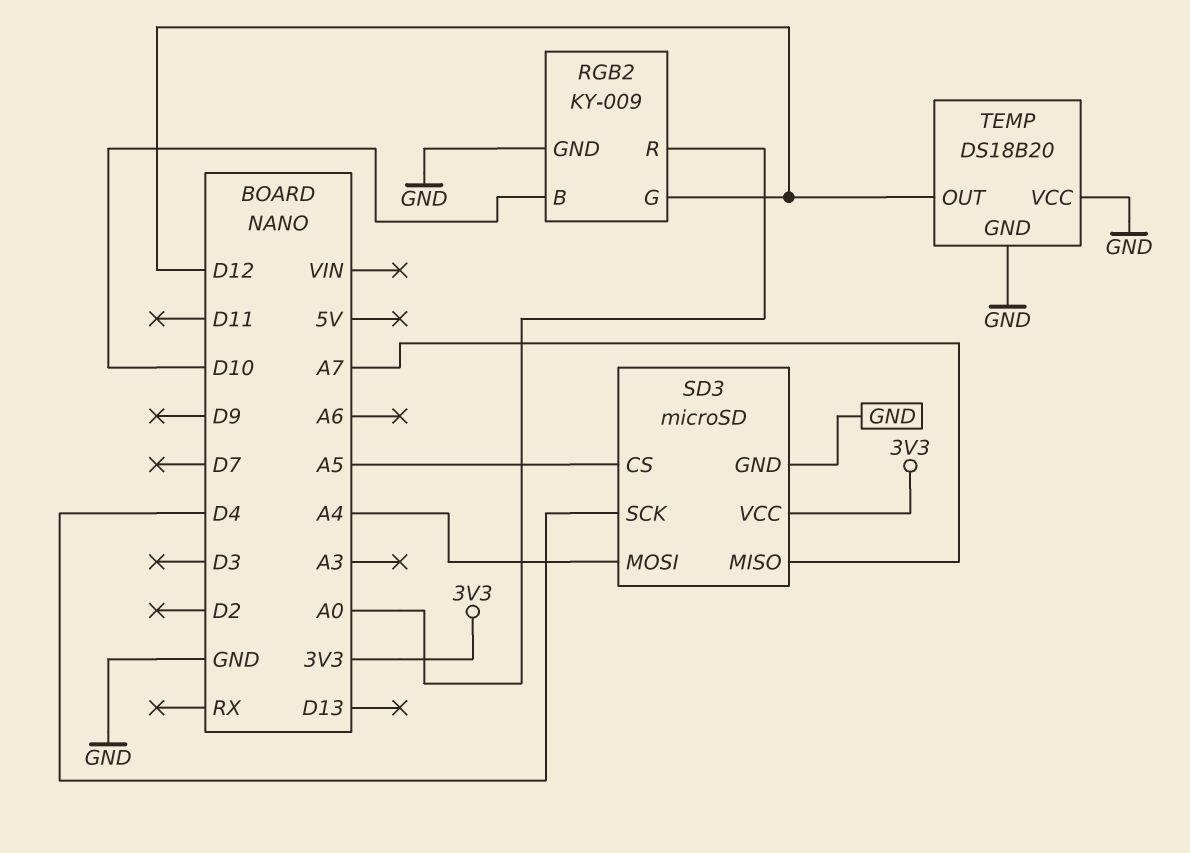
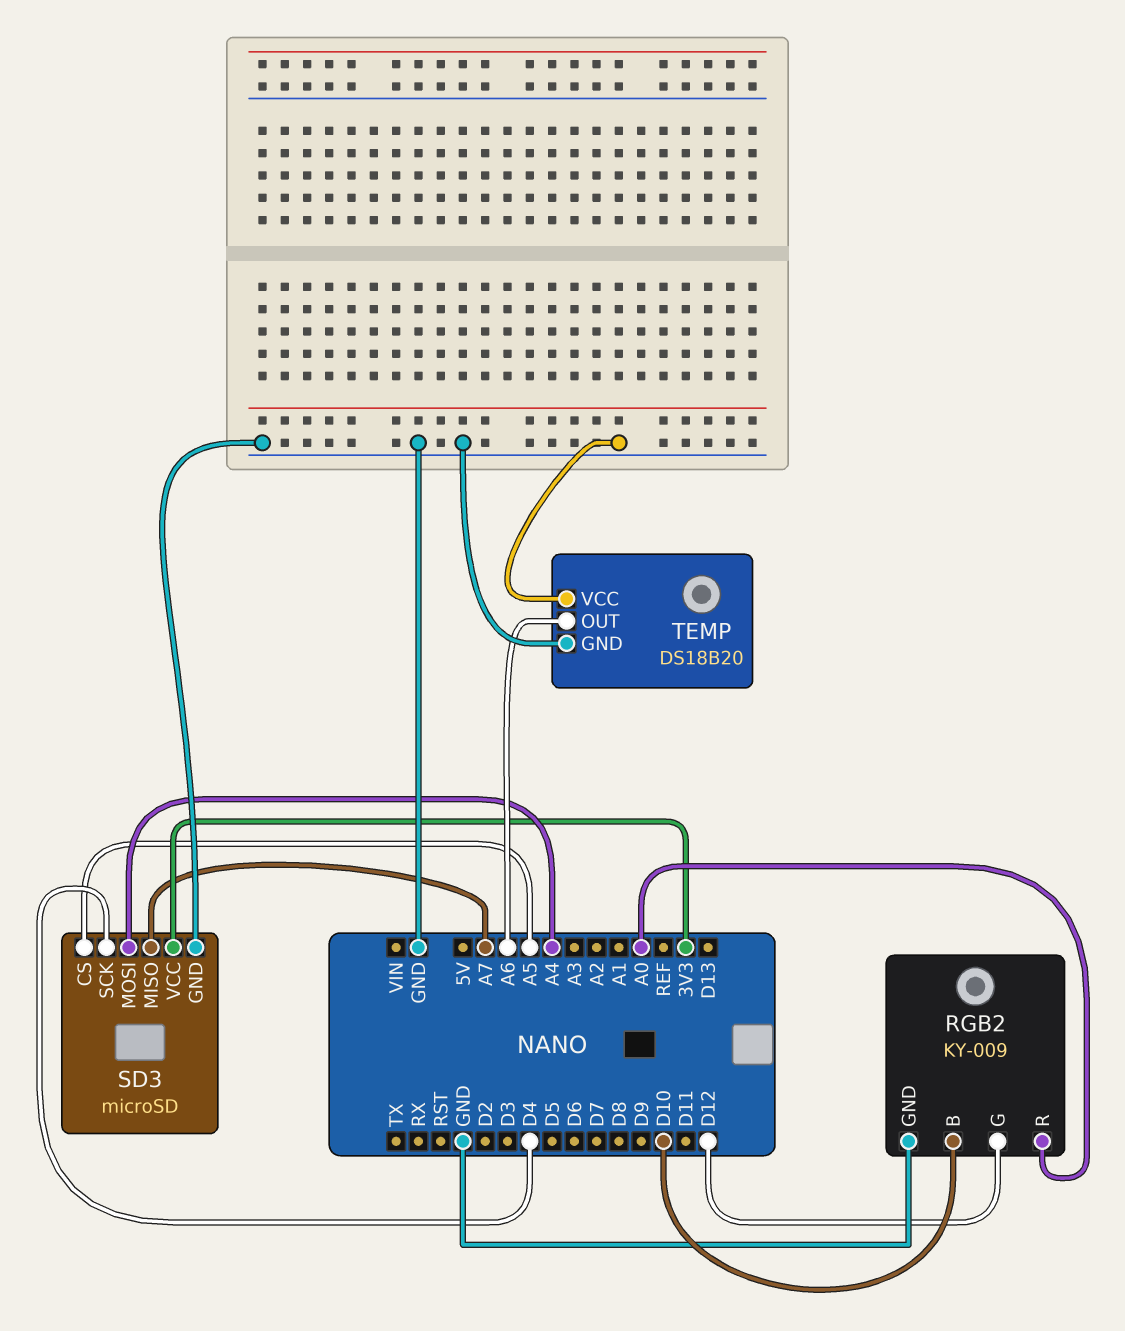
TEMP pin OUT: D12 -> A6

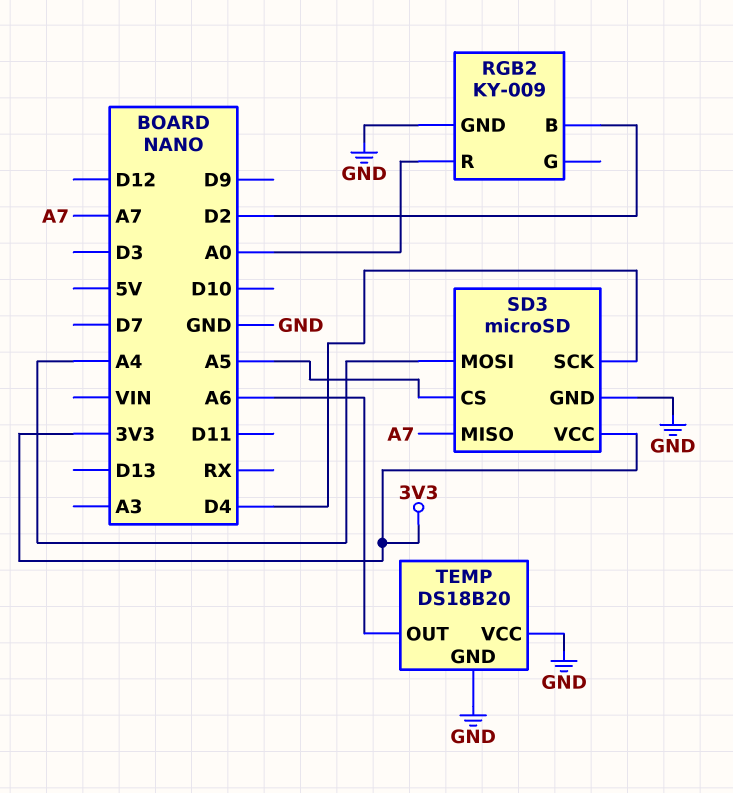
RGB2 pin B: D10 -> D2
RGB2 pin G: D12 -> none

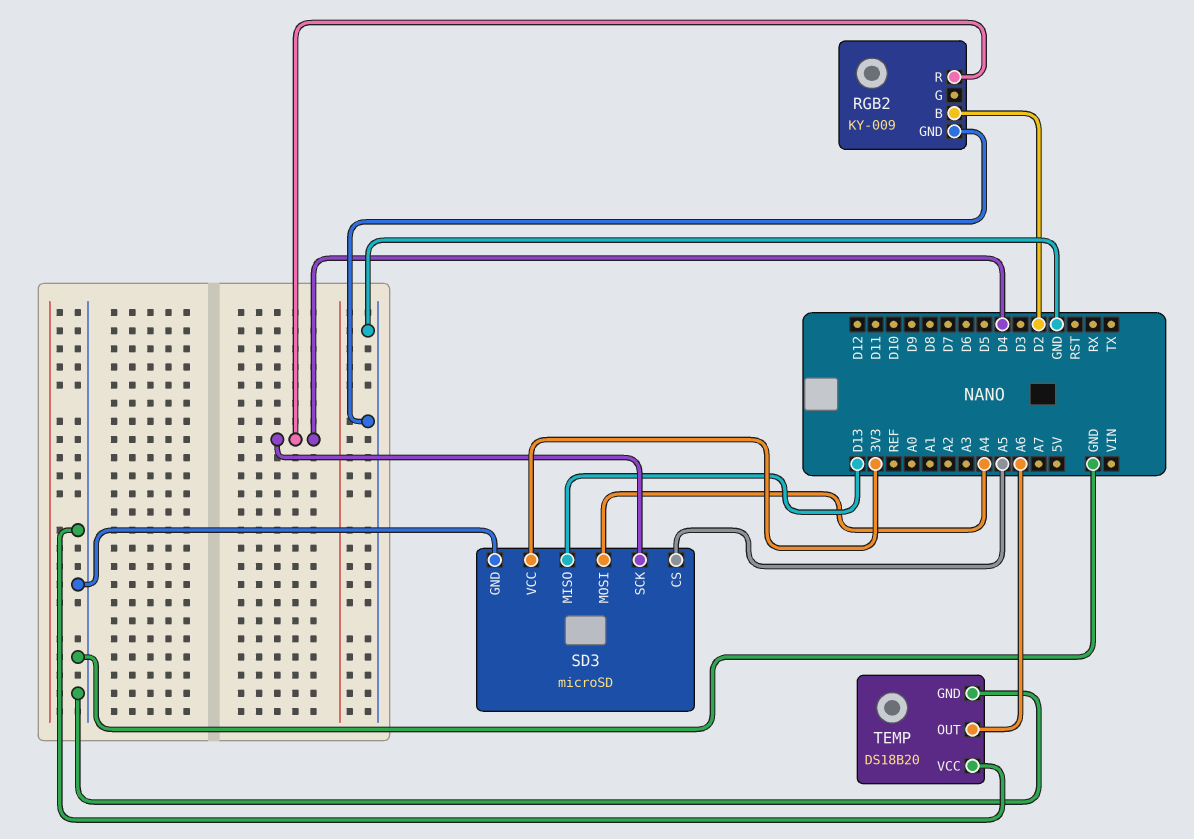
RGB2 pin R: A0 -> D4
SD3 pin MISO: A7 -> D13

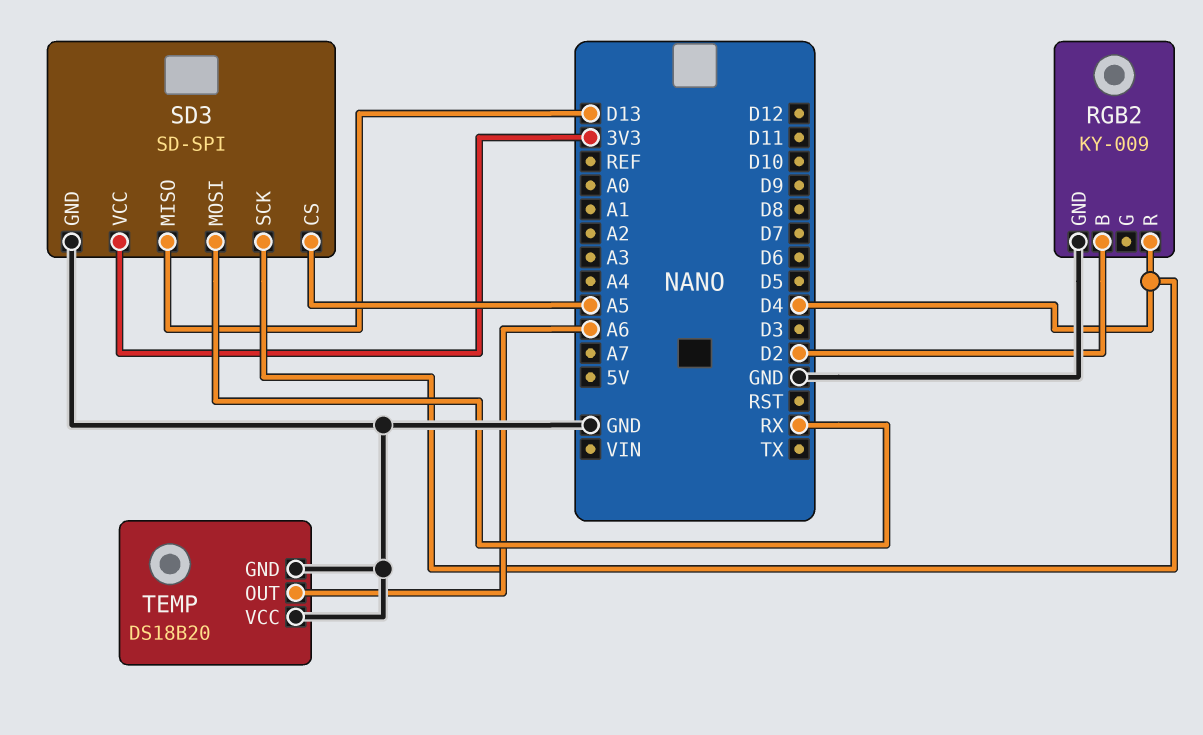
SD3: microSD -> SD-SPI
SD3 pin MOSI: A4 -> RX

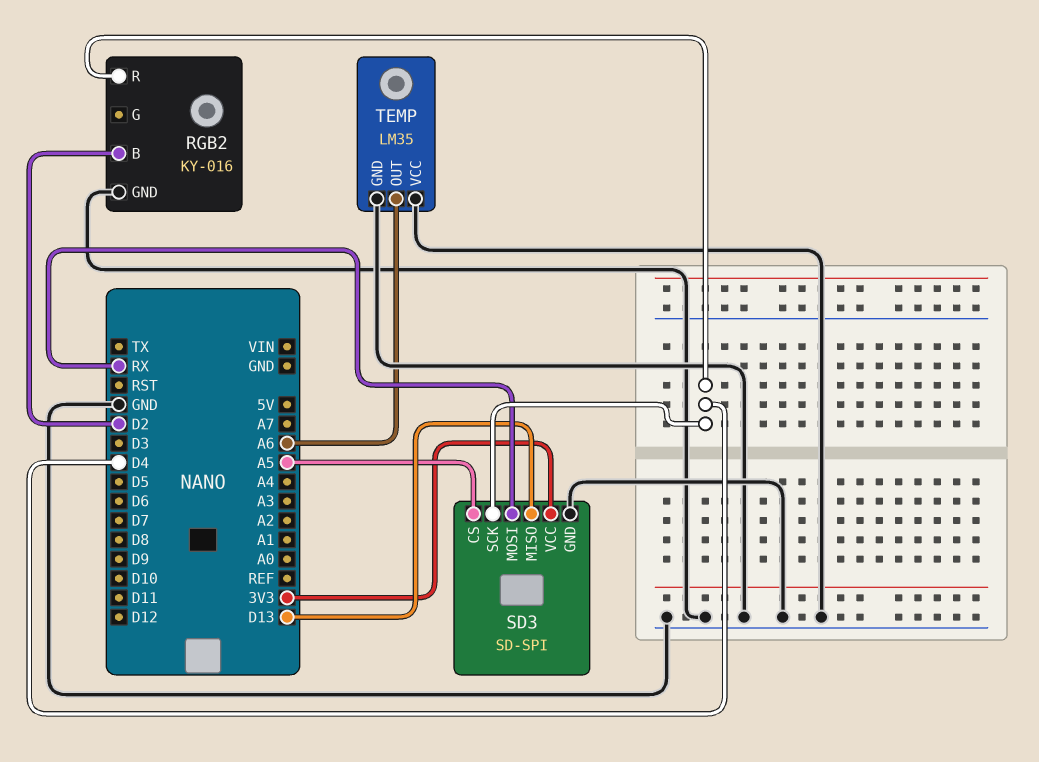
RGB2: KY-009 -> KY-016
TEMP: DS18B20 -> LM35

